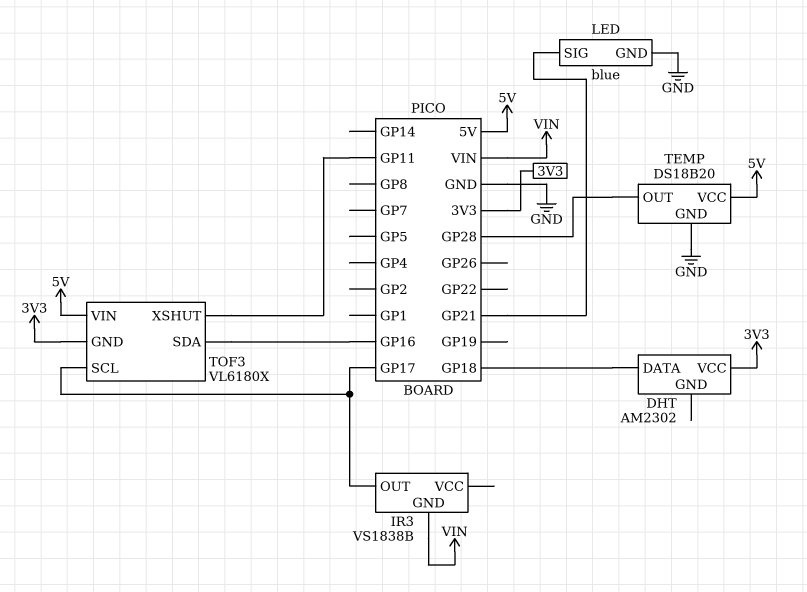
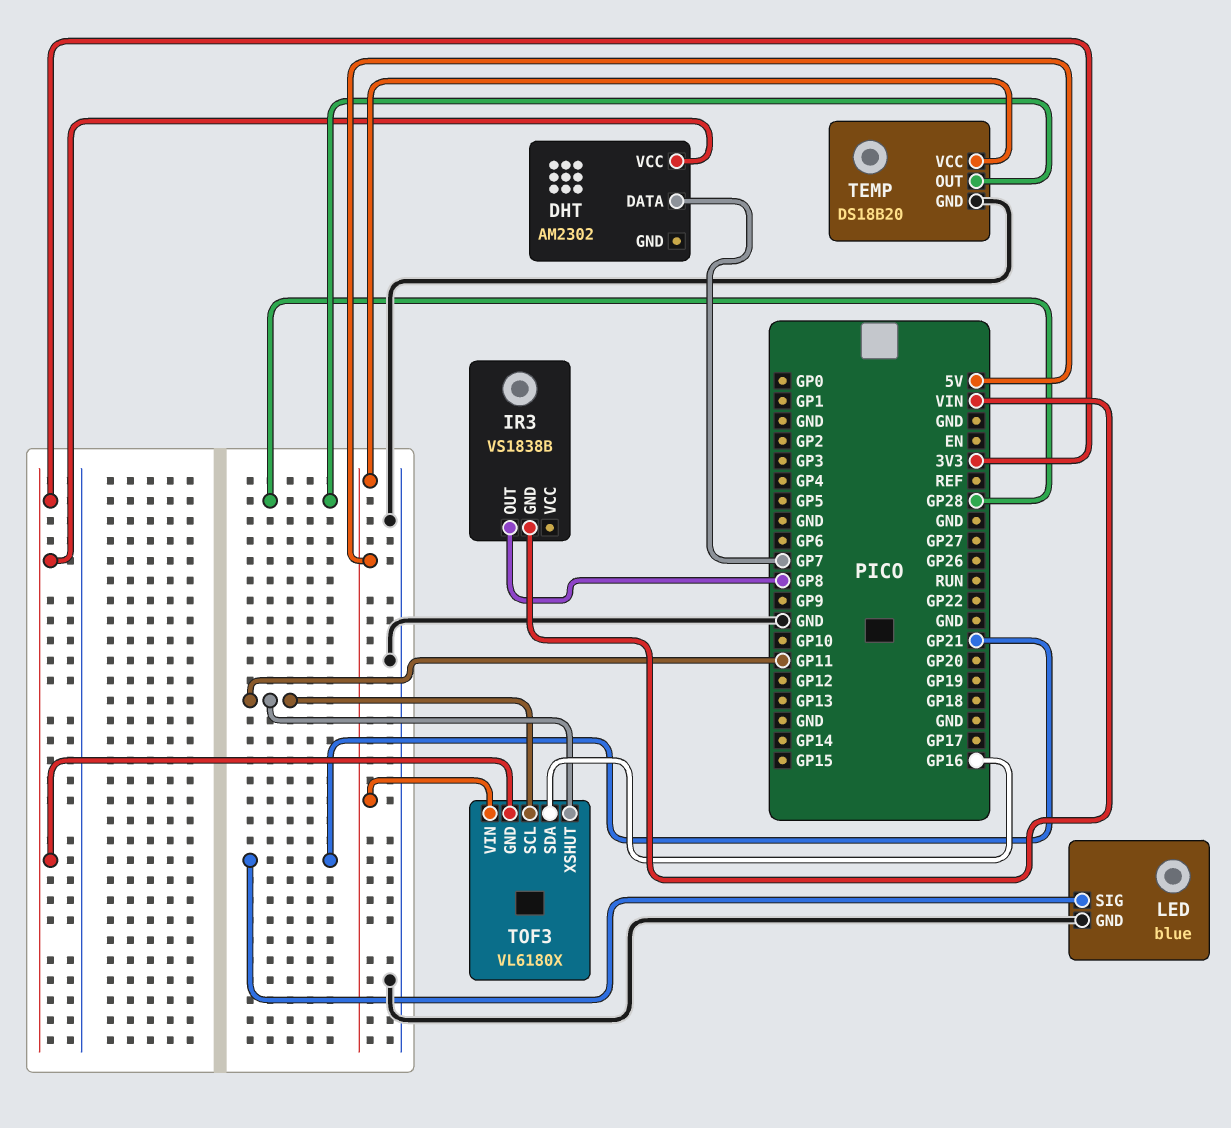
DHT pin DATA: GP18 -> GP7
IR3 pin OUT: GP17 -> GP8
TOF3 pin SCL: GP17 -> GP11

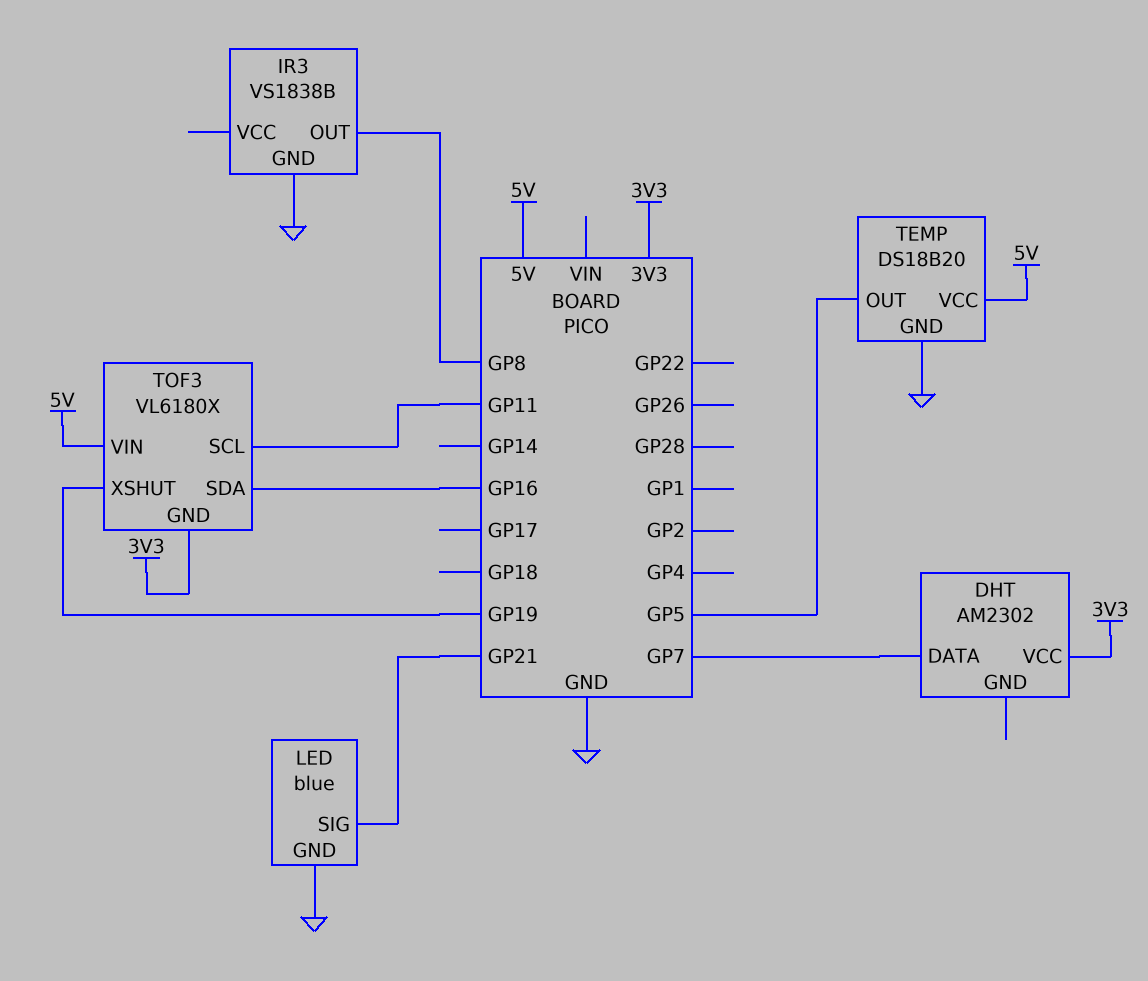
IR3 pin GND: VIN -> GND
TEMP pin OUT: GP28 -> GP5
TOF3 pin XSHUT: GP11 -> GP19

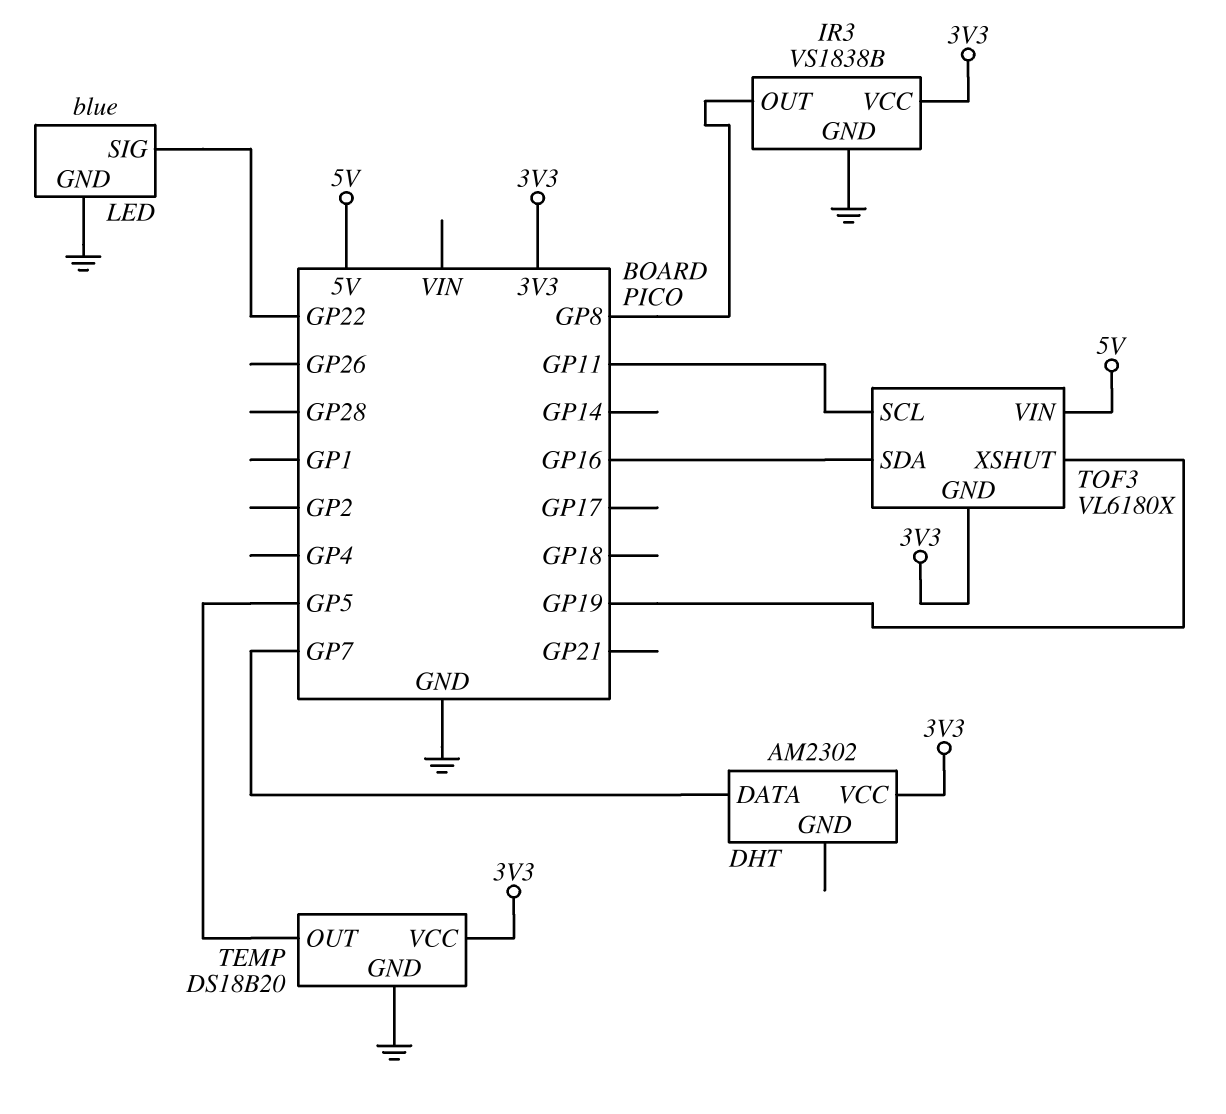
IR3 pin VCC: none -> 3V3
LED pin SIG: GP21 -> GP22
TEMP pin VCC: 5V -> 3V3

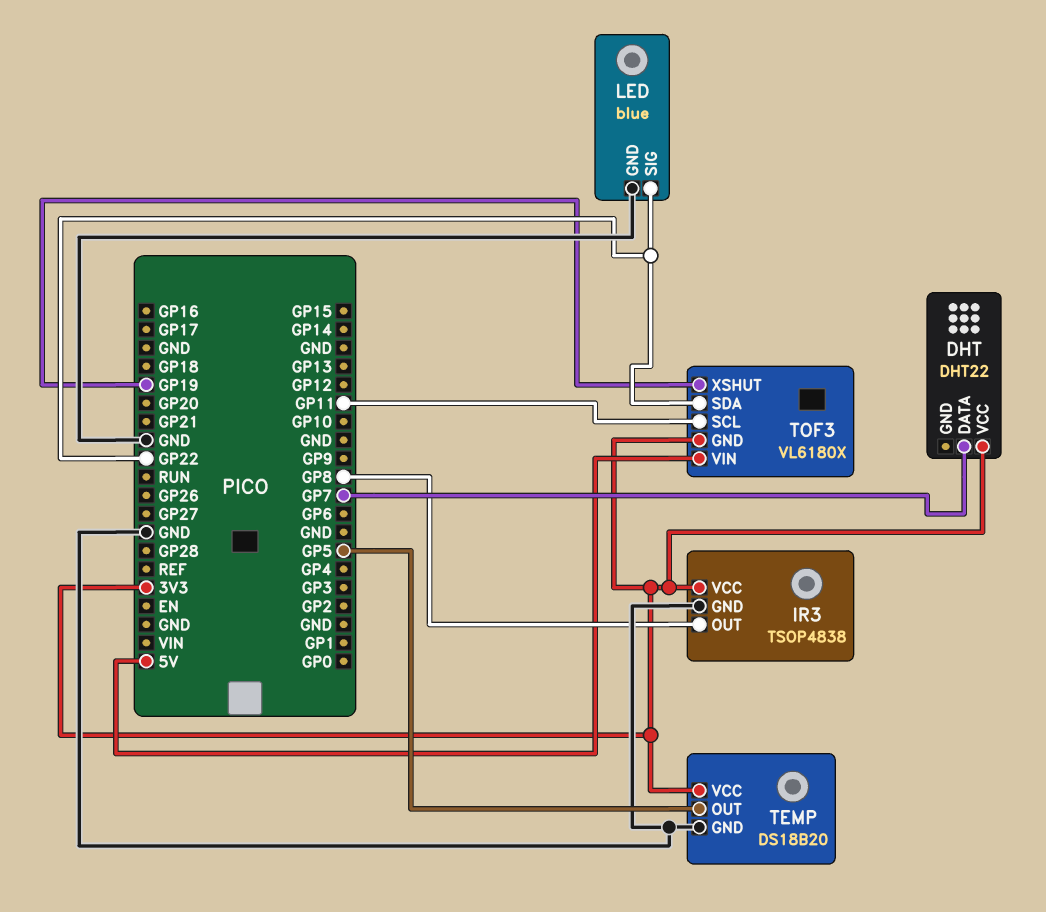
DHT: AM2302 -> DHT22
IR3: VS1838B -> TSOP4838
TOF3 pin SDA: GP16 -> GP22

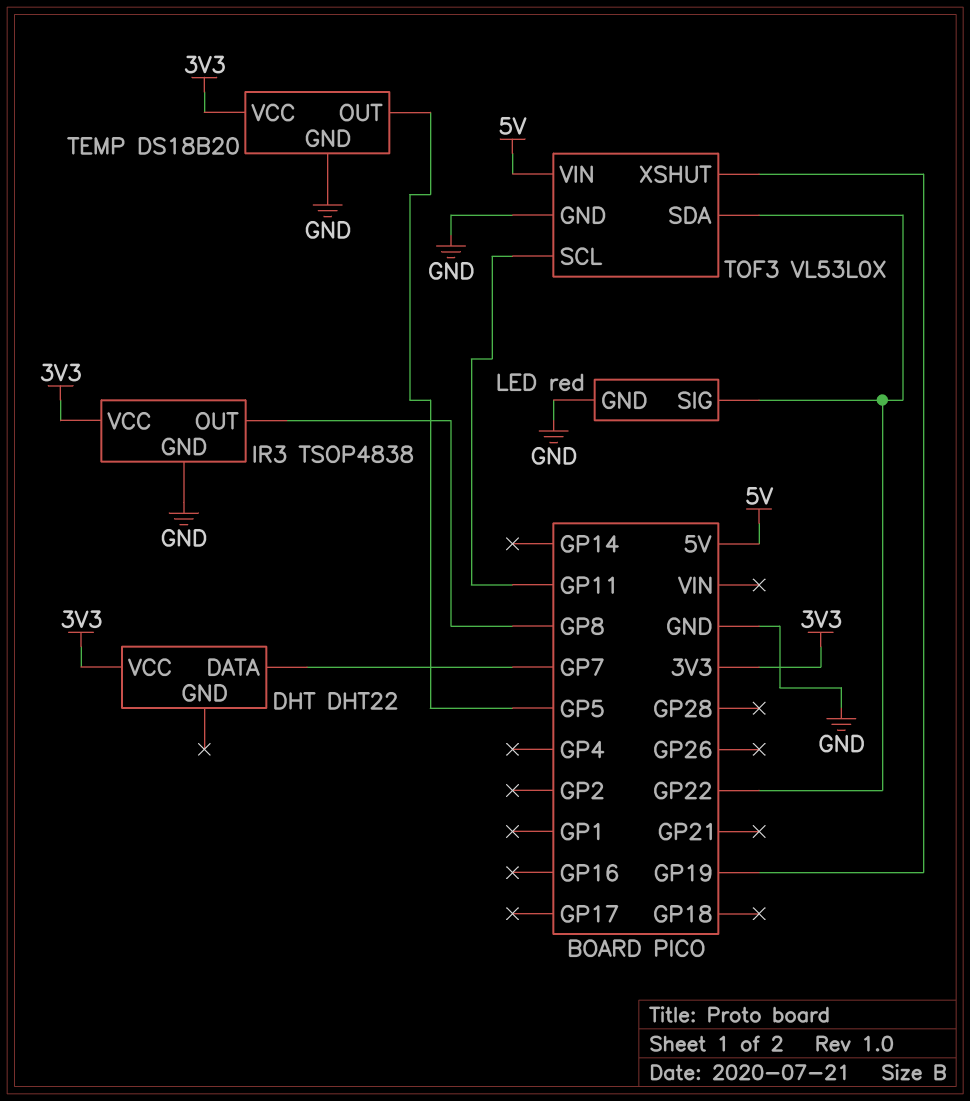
LED: blue -> red
TOF3: VL6180X -> VL53L0X
TOF3 pin GND: 3V3 -> GND

